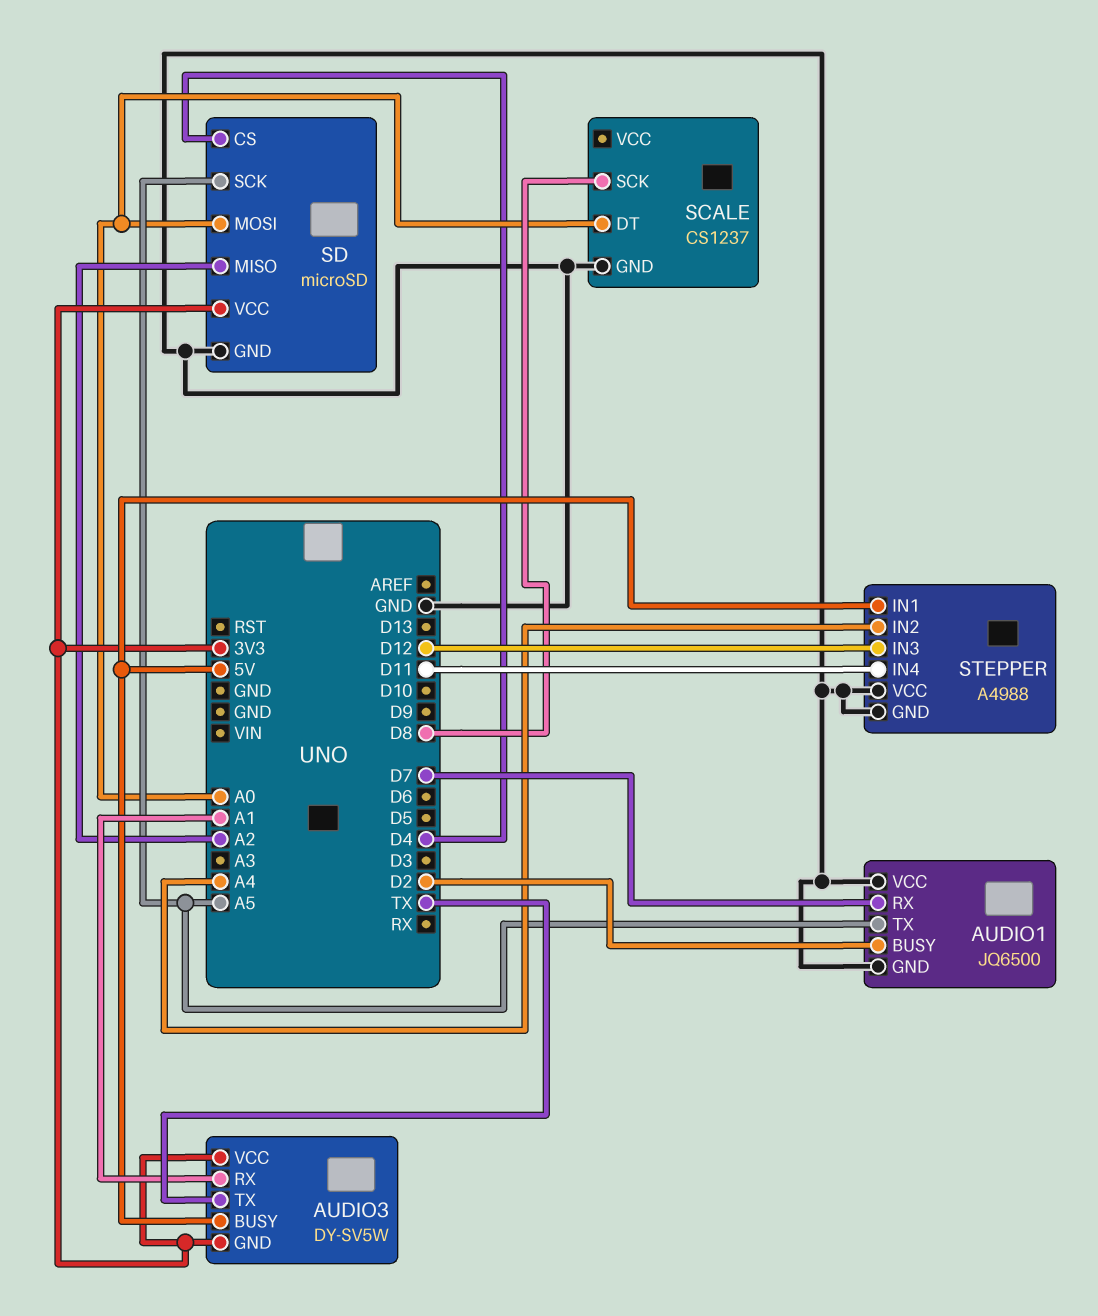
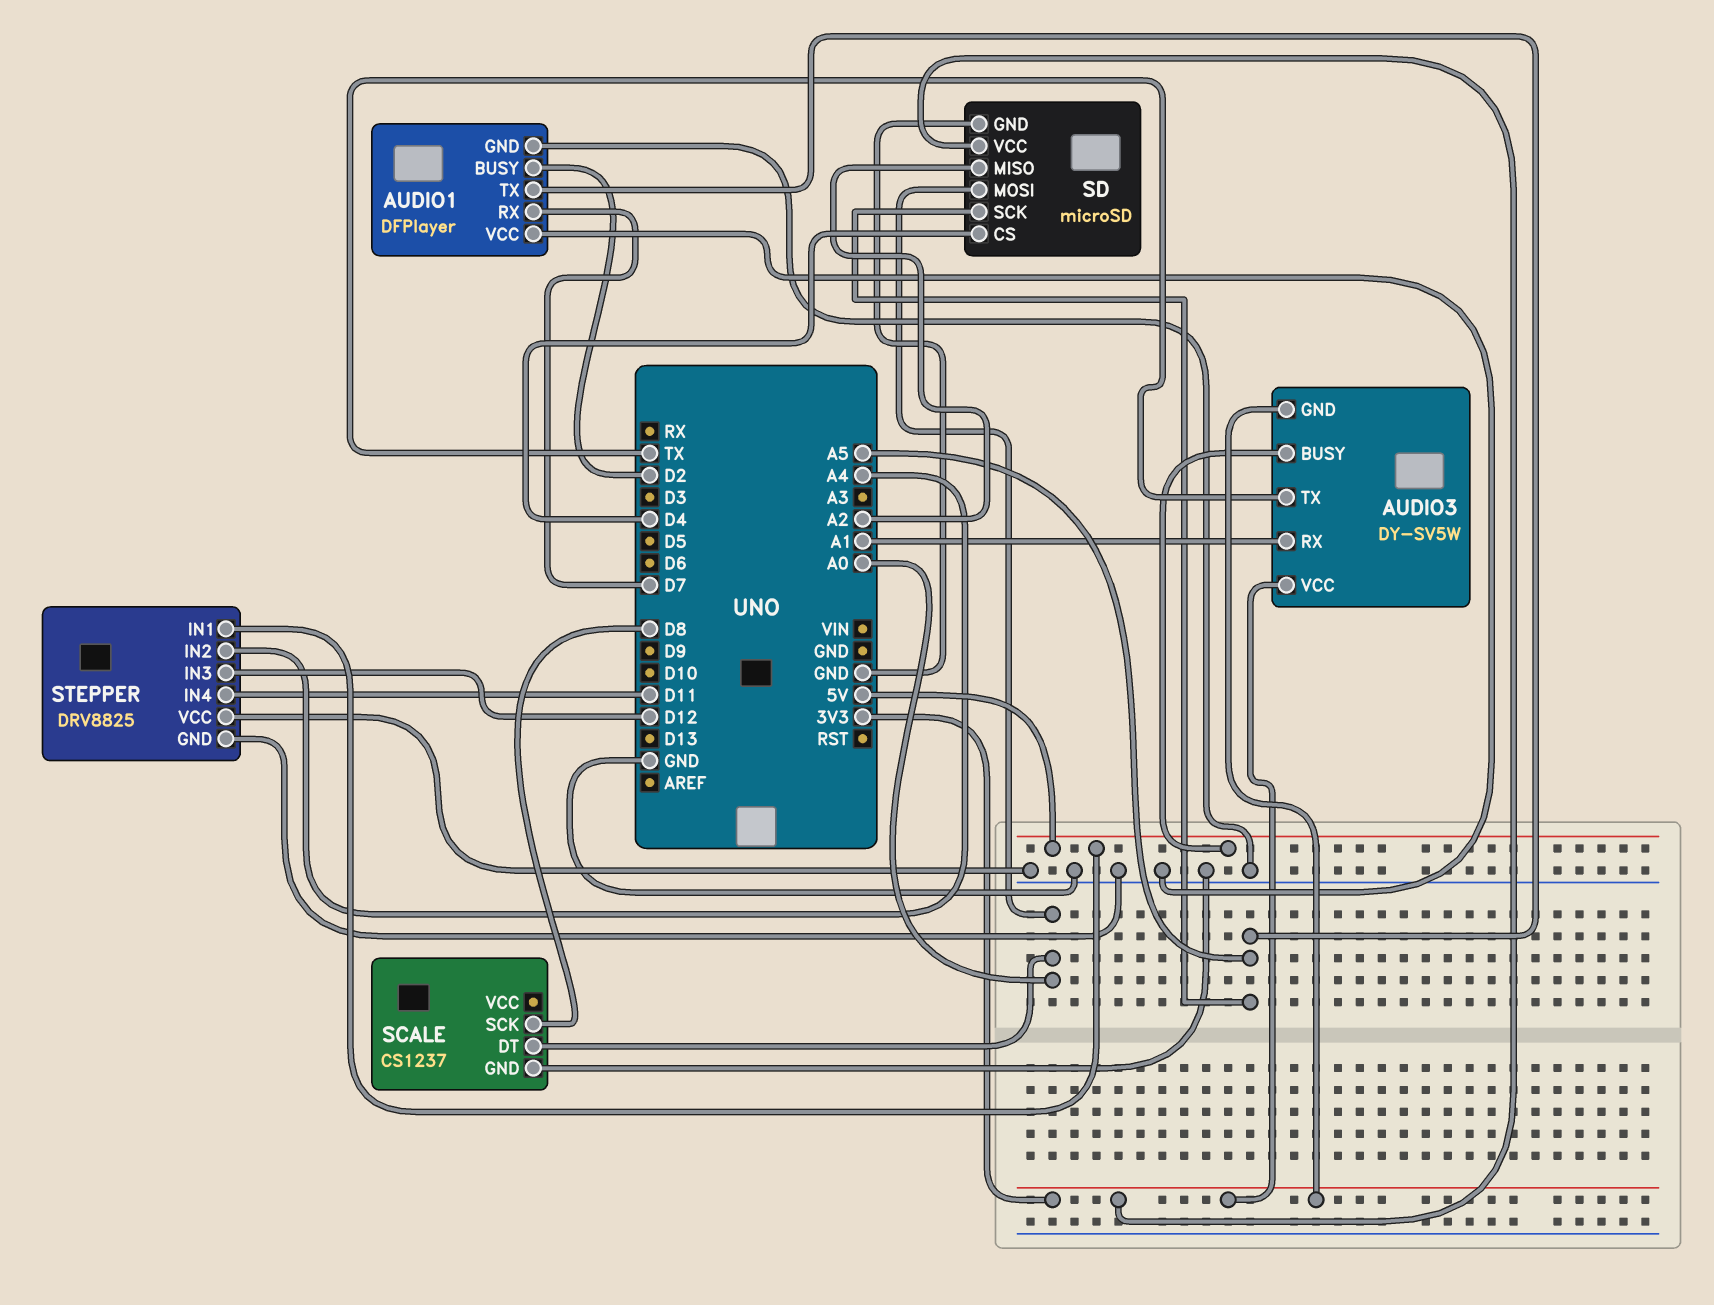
AUDIO1: JQ6500 -> DFPlayer
STEPPER: A4988 -> DRV8825

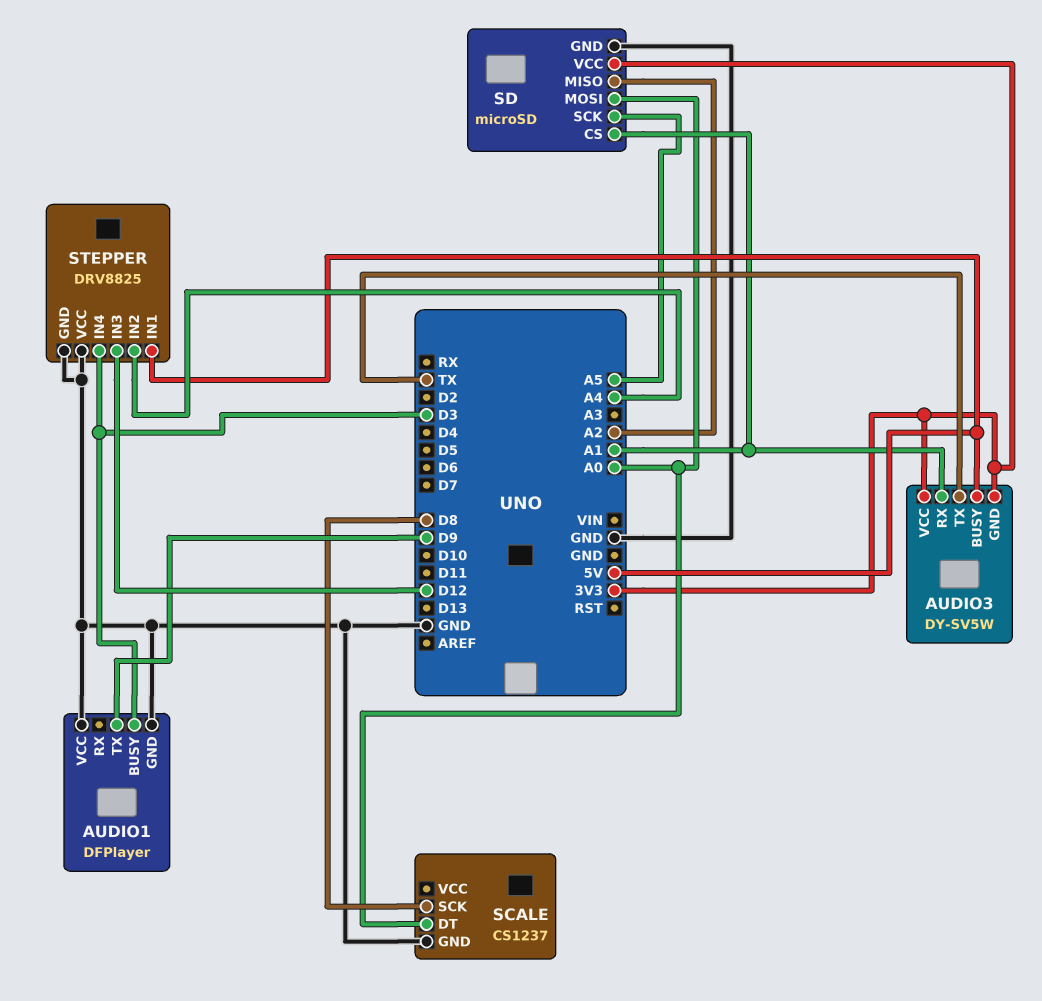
AUDIO1 pin BUSY: D2 -> D3
AUDIO1 pin RX: D7 -> none
AUDIO1 pin TX: A5 -> D9
SD pin CS: D4 -> A1
STEPPER pin IN4: D11 -> D3

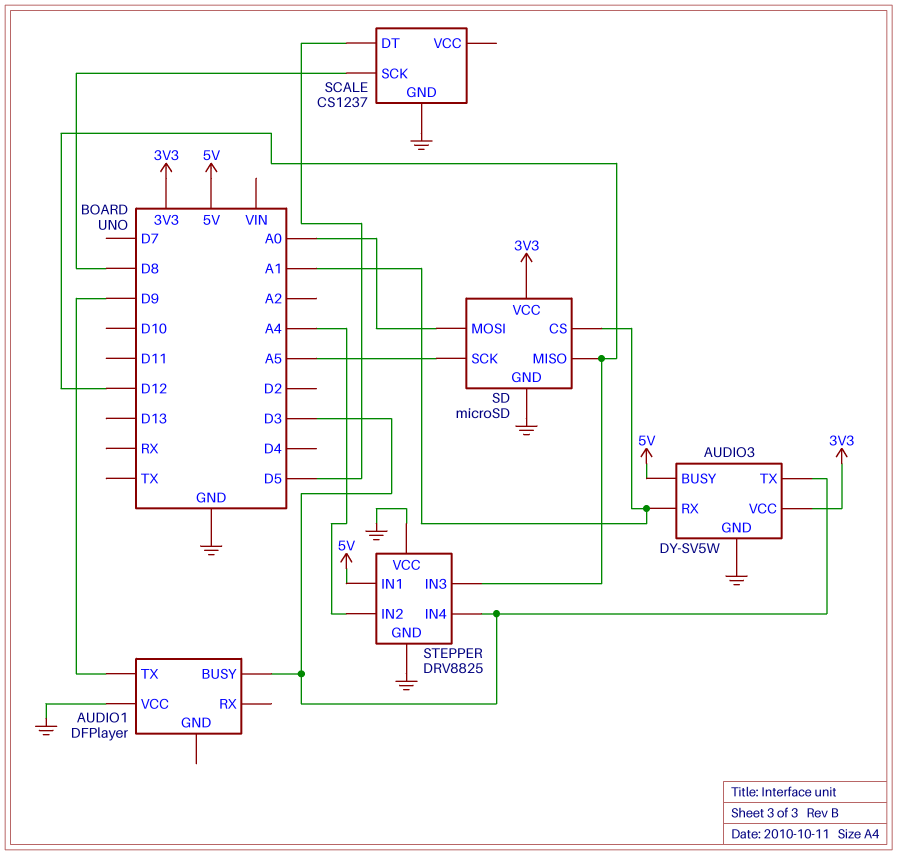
AUDIO1 pin GND: GND -> none
AUDIO3 pin GND: 3V3 -> GND
AUDIO3 pin TX: TX -> D3
SCALE pin DT: A0 -> D5
SD pin MISO: A2 -> D12

